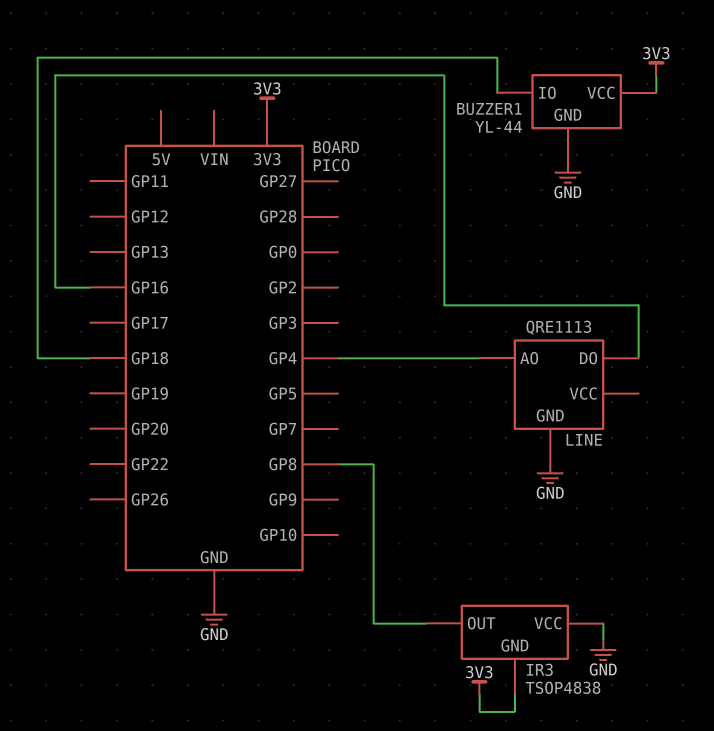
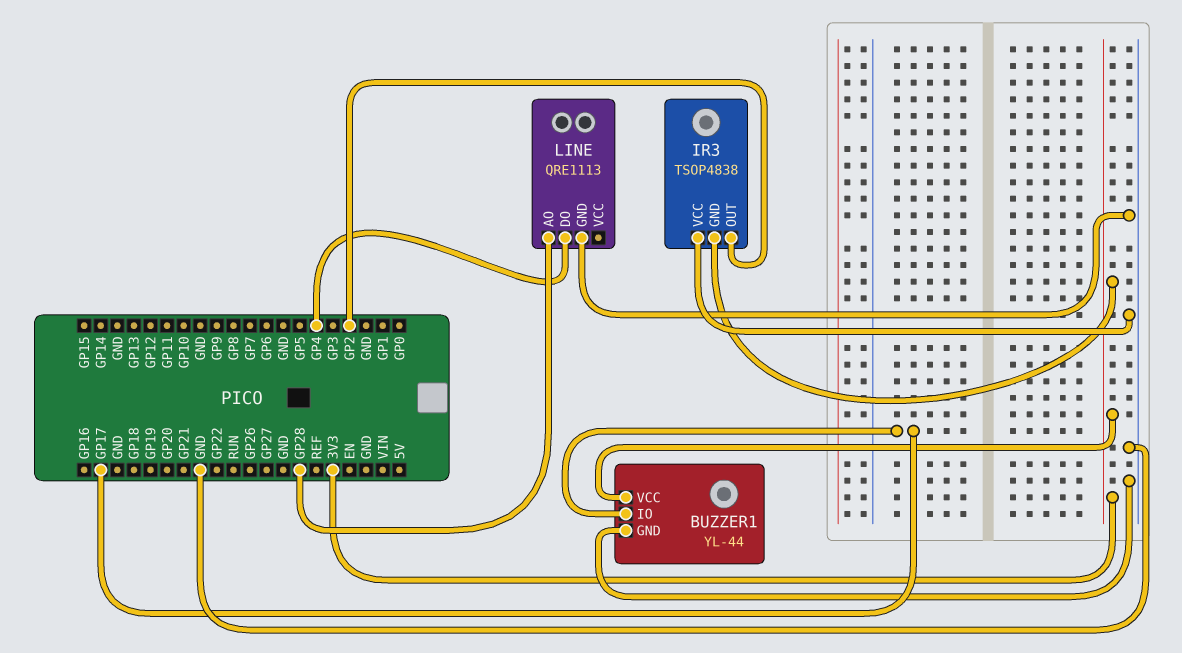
BUZZER1 pin IO: GP18 -> GP17
IR3 pin OUT: GP8 -> GP2
LINE pin AO: GP4 -> GP28
LINE pin DO: GP16 -> GP4

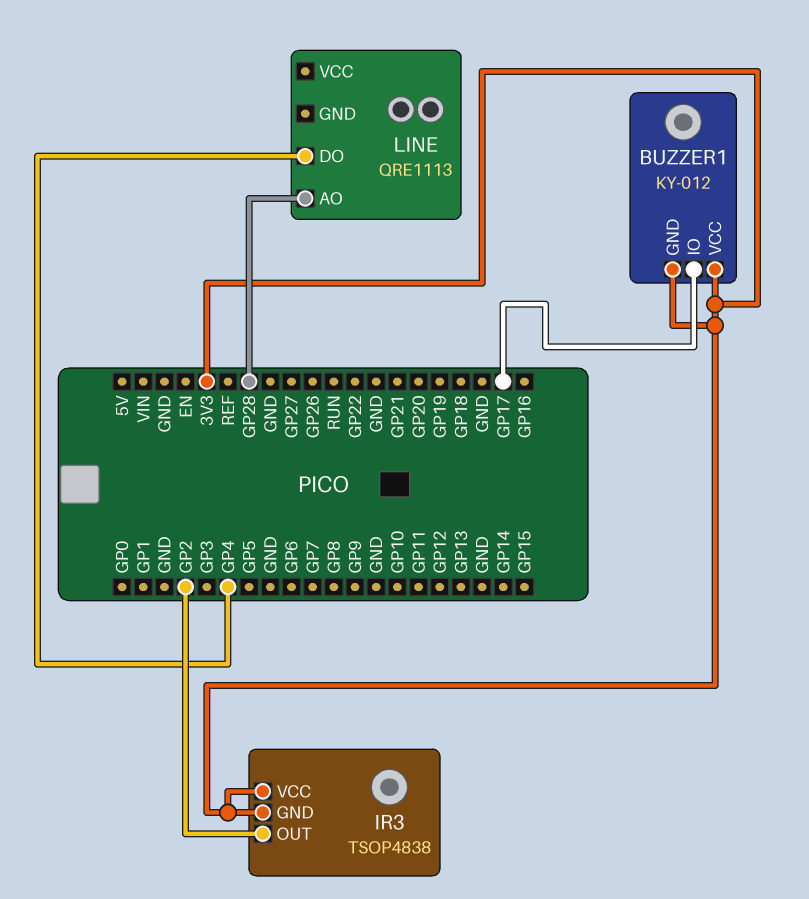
BUZZER1: YL-44 -> KY-012
BUZZER1 pin GND: GND -> 3V3
IR3 pin VCC: GND -> 3V3
LINE pin GND: GND -> none

